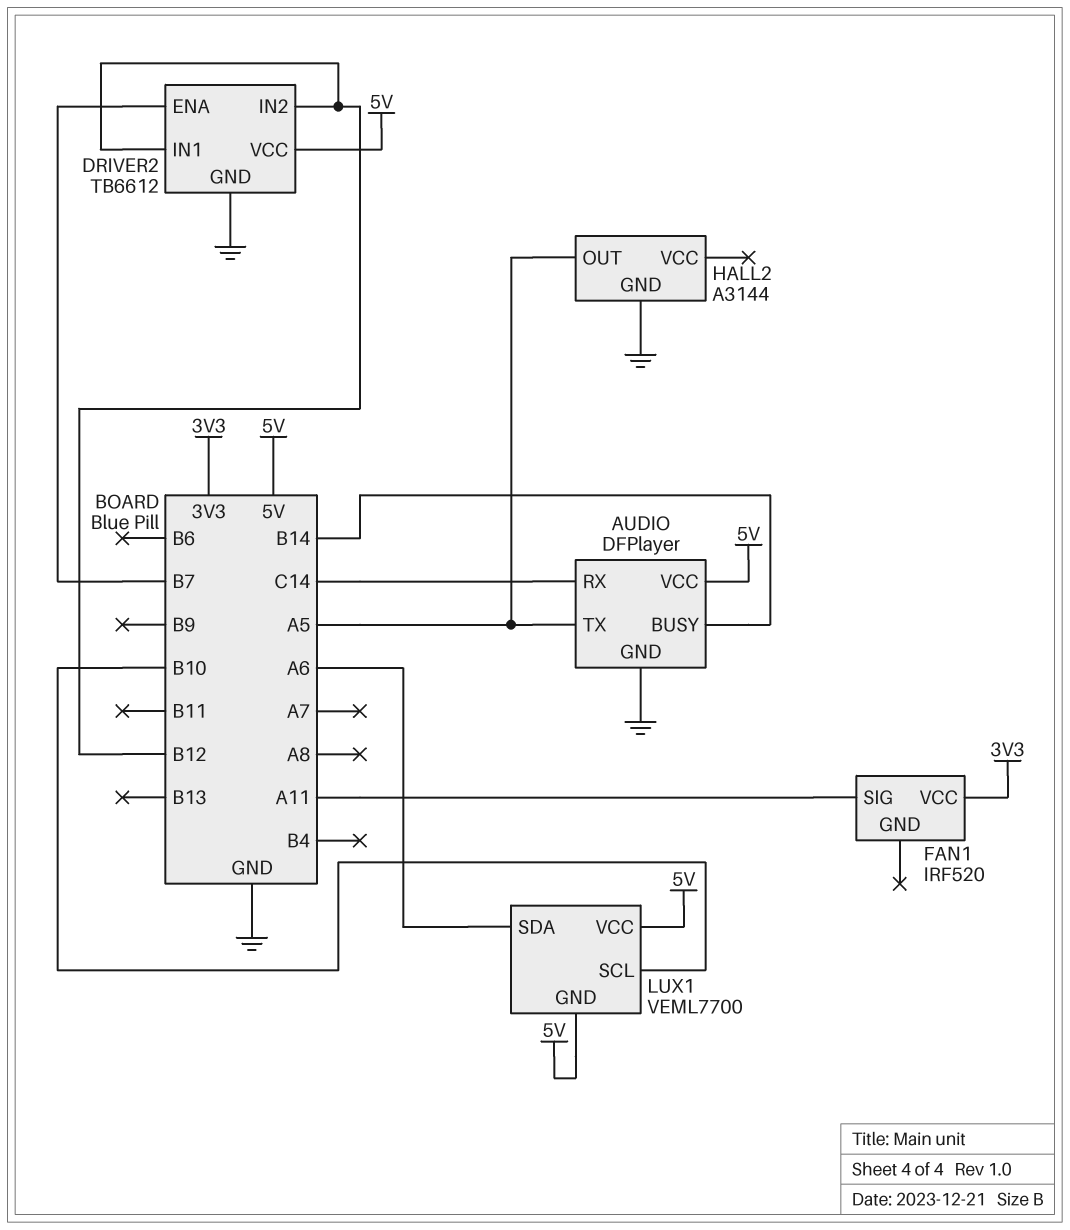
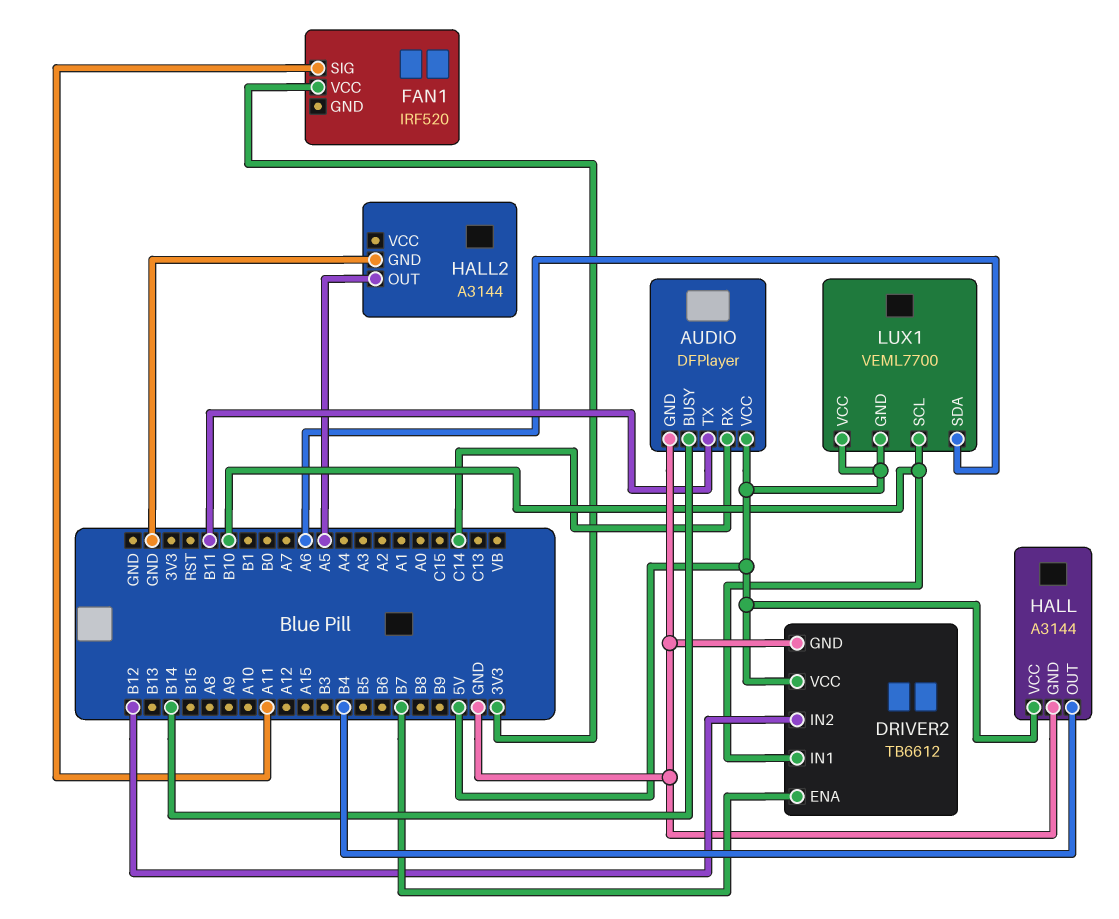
AUDIO pin TX: A5 -> B11
DRIVER2 pin IN1: B12 -> B10
HALL: none -> A3144
HALL pin GND: none -> GND
HALL pin OUT: none -> B4
HALL pin VCC: none -> 5V

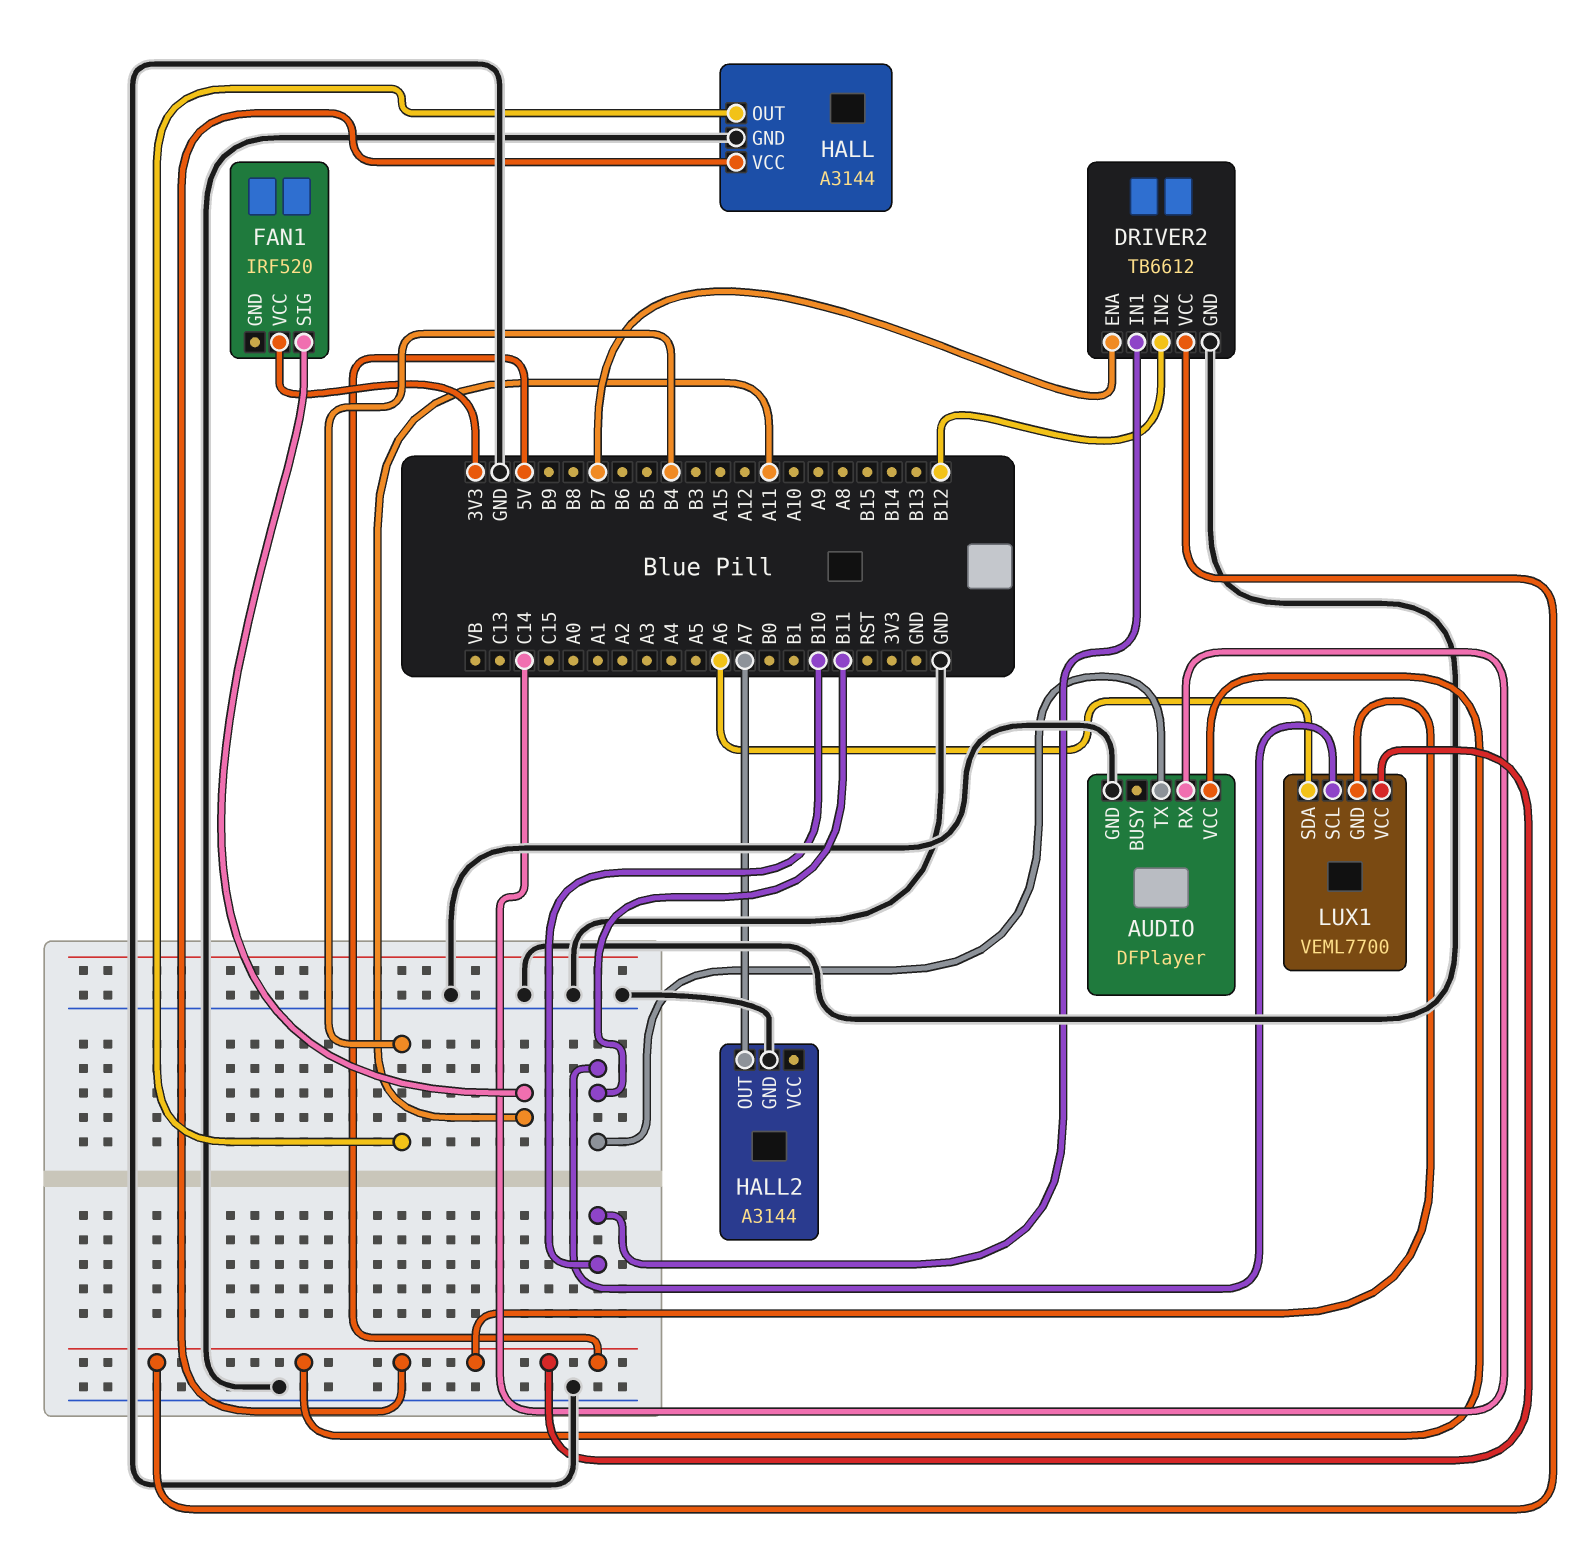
AUDIO pin BUSY: B14 -> none
HALL2 pin OUT: A5 -> A7
LUX1 pin SCL: B10 -> B11

